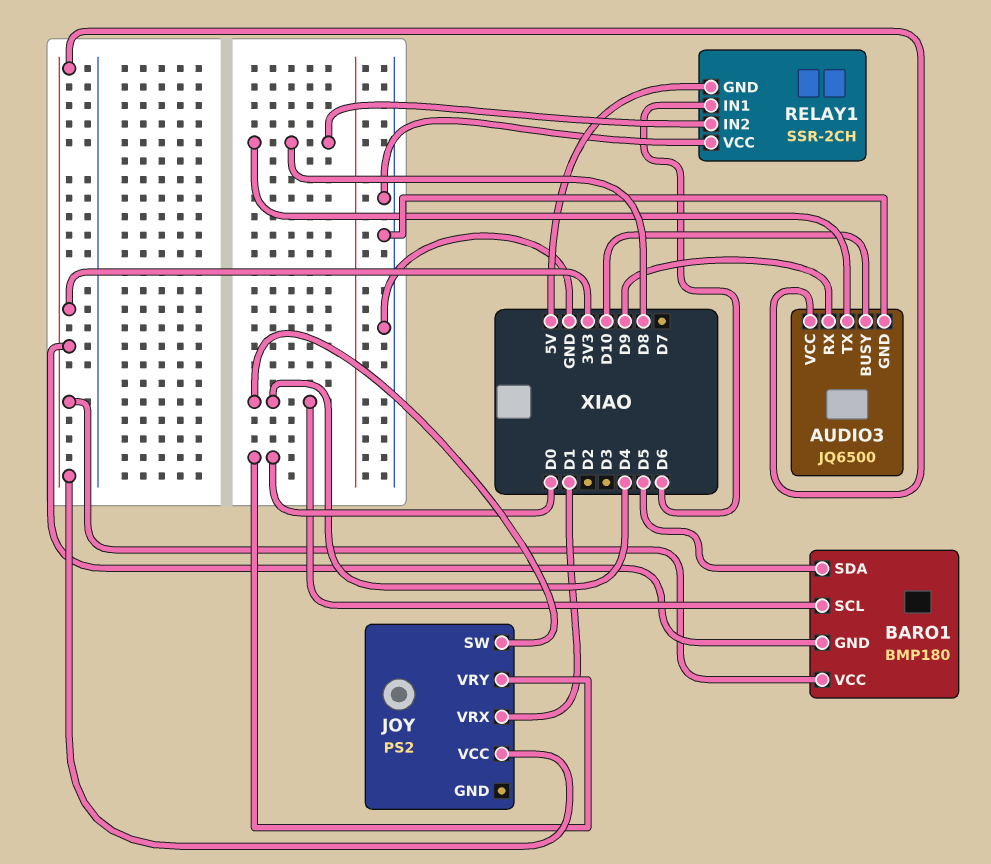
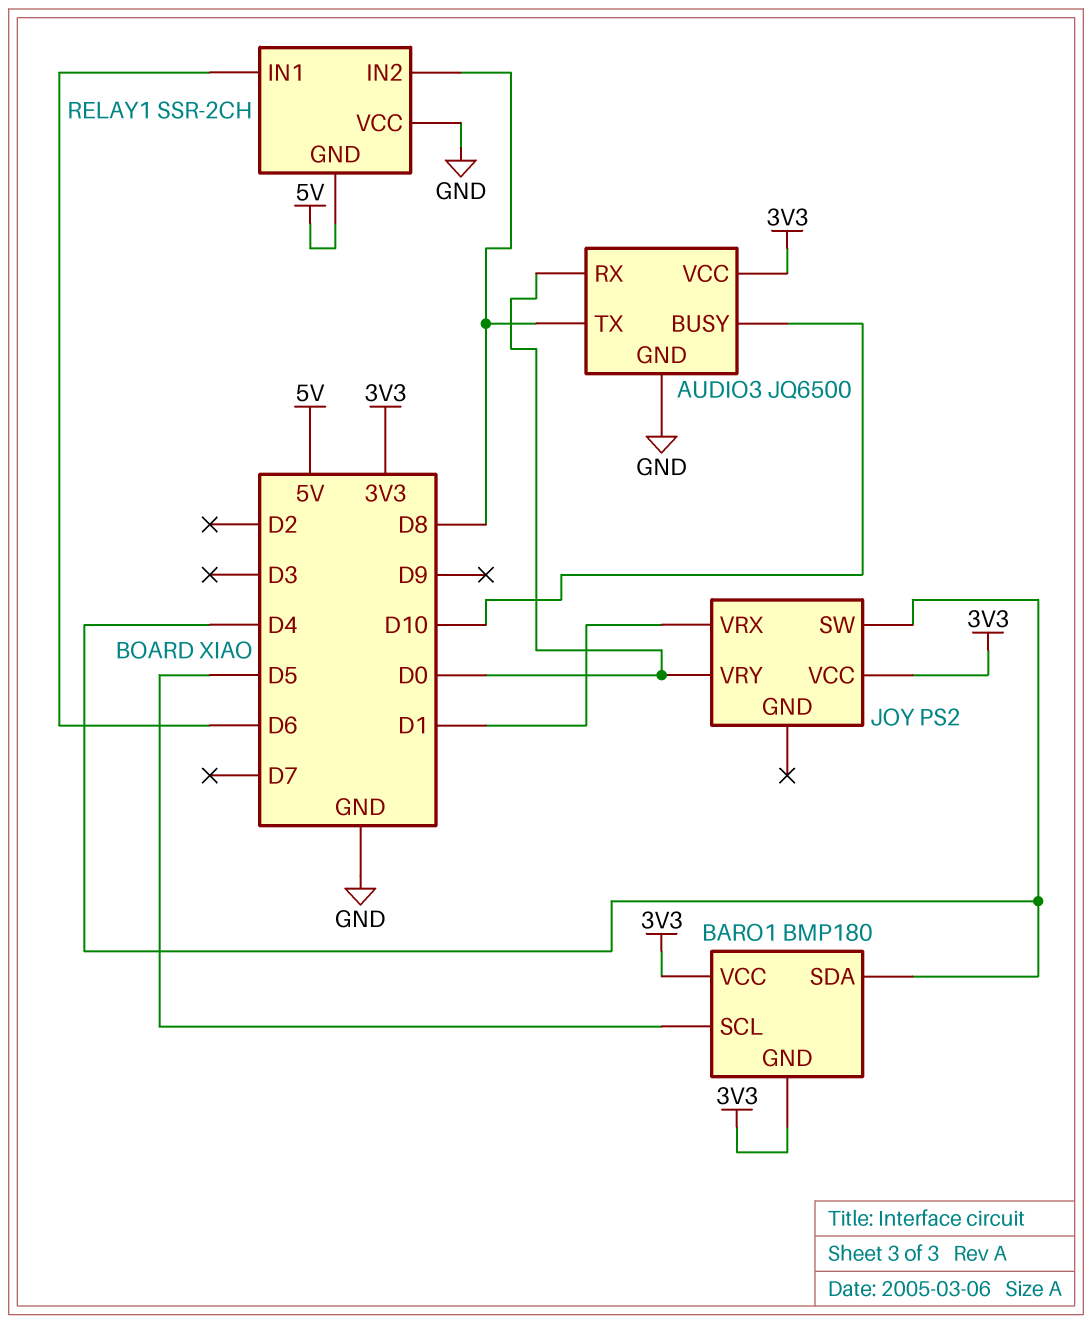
AUDIO3 pin RX: D9 -> D0
BARO1 pin SCL: D4 -> D5
BARO1 pin SDA: D5 -> D4

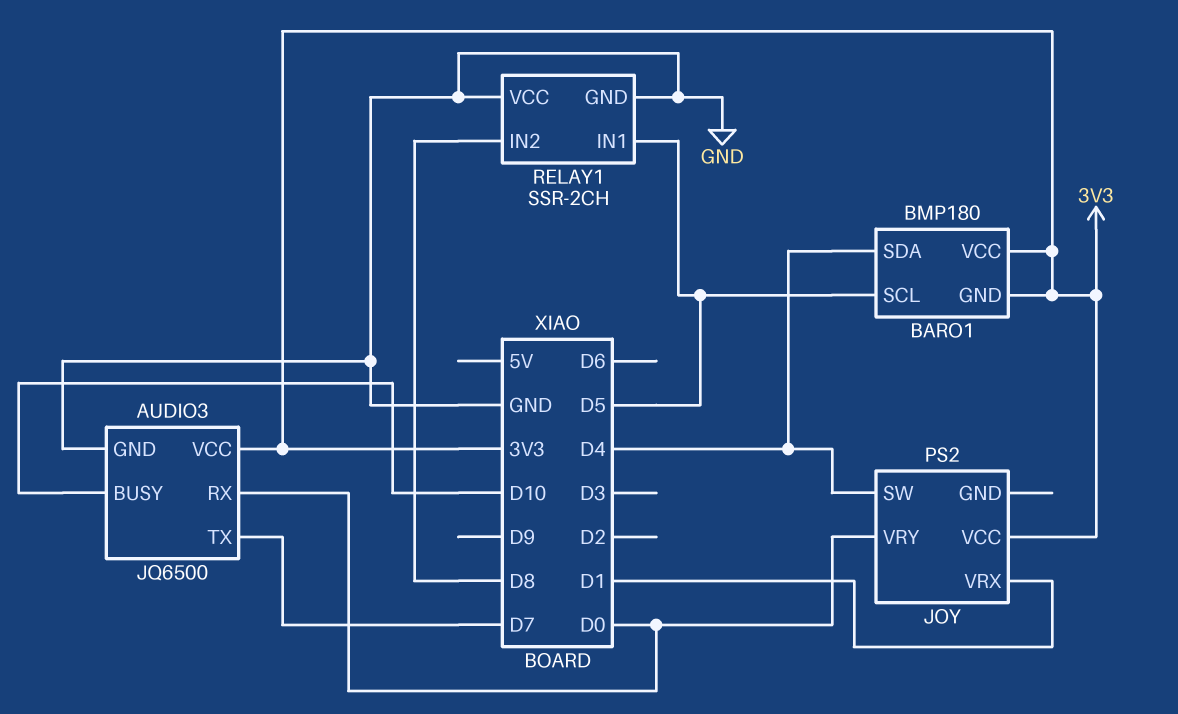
AUDIO3 pin TX: D8 -> D7
RELAY1 pin GND: 5V -> GND
RELAY1 pin IN1: D6 -> D5

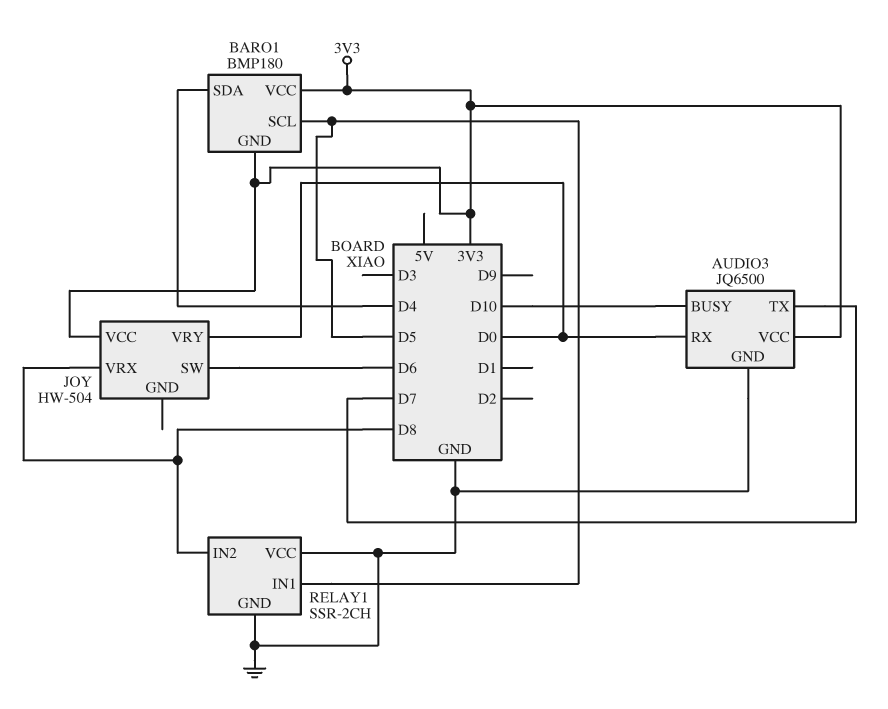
JOY: PS2 -> HW-504
JOY pin SW: D4 -> D6
JOY pin VRX: D1 -> D8

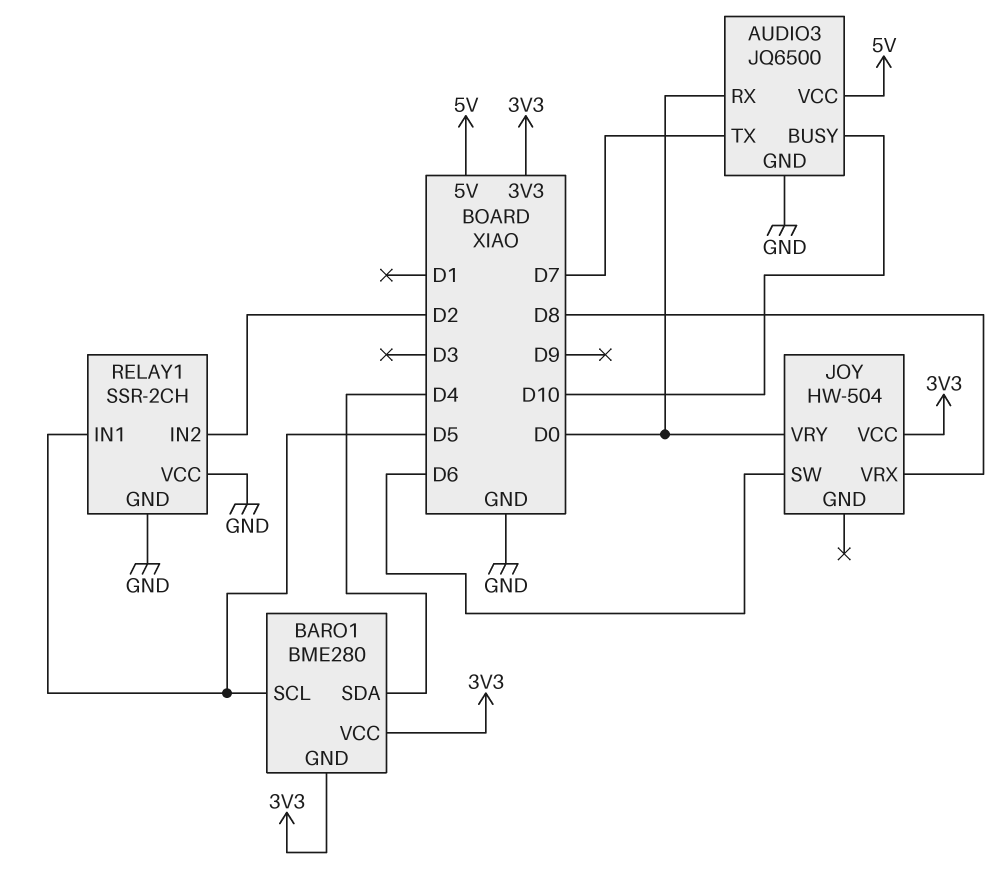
AUDIO3 pin VCC: 3V3 -> 5V
BARO1: BMP180 -> BME280
RELAY1 pin IN2: D8 -> D2

